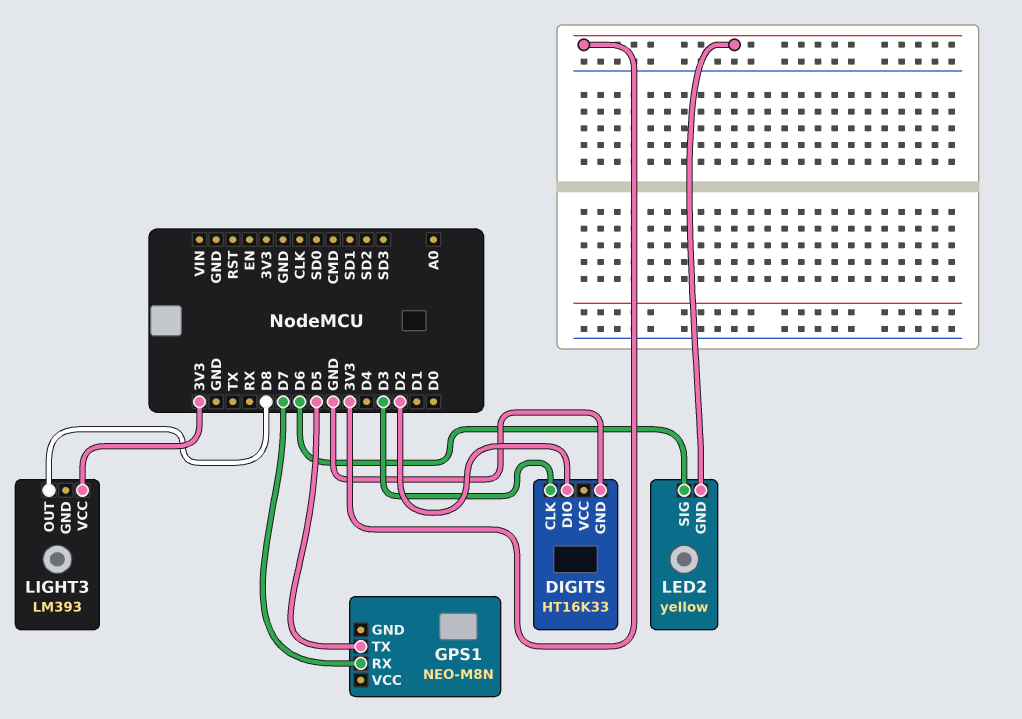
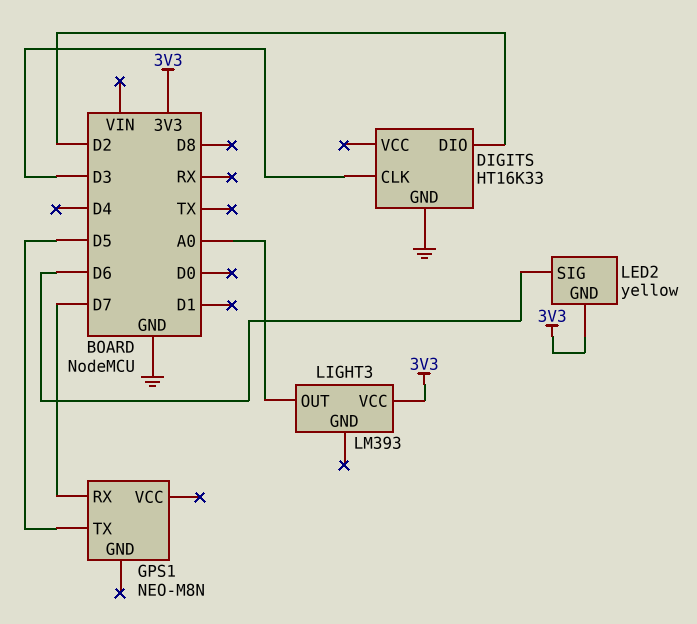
LIGHT3 pin OUT: D8 -> A0

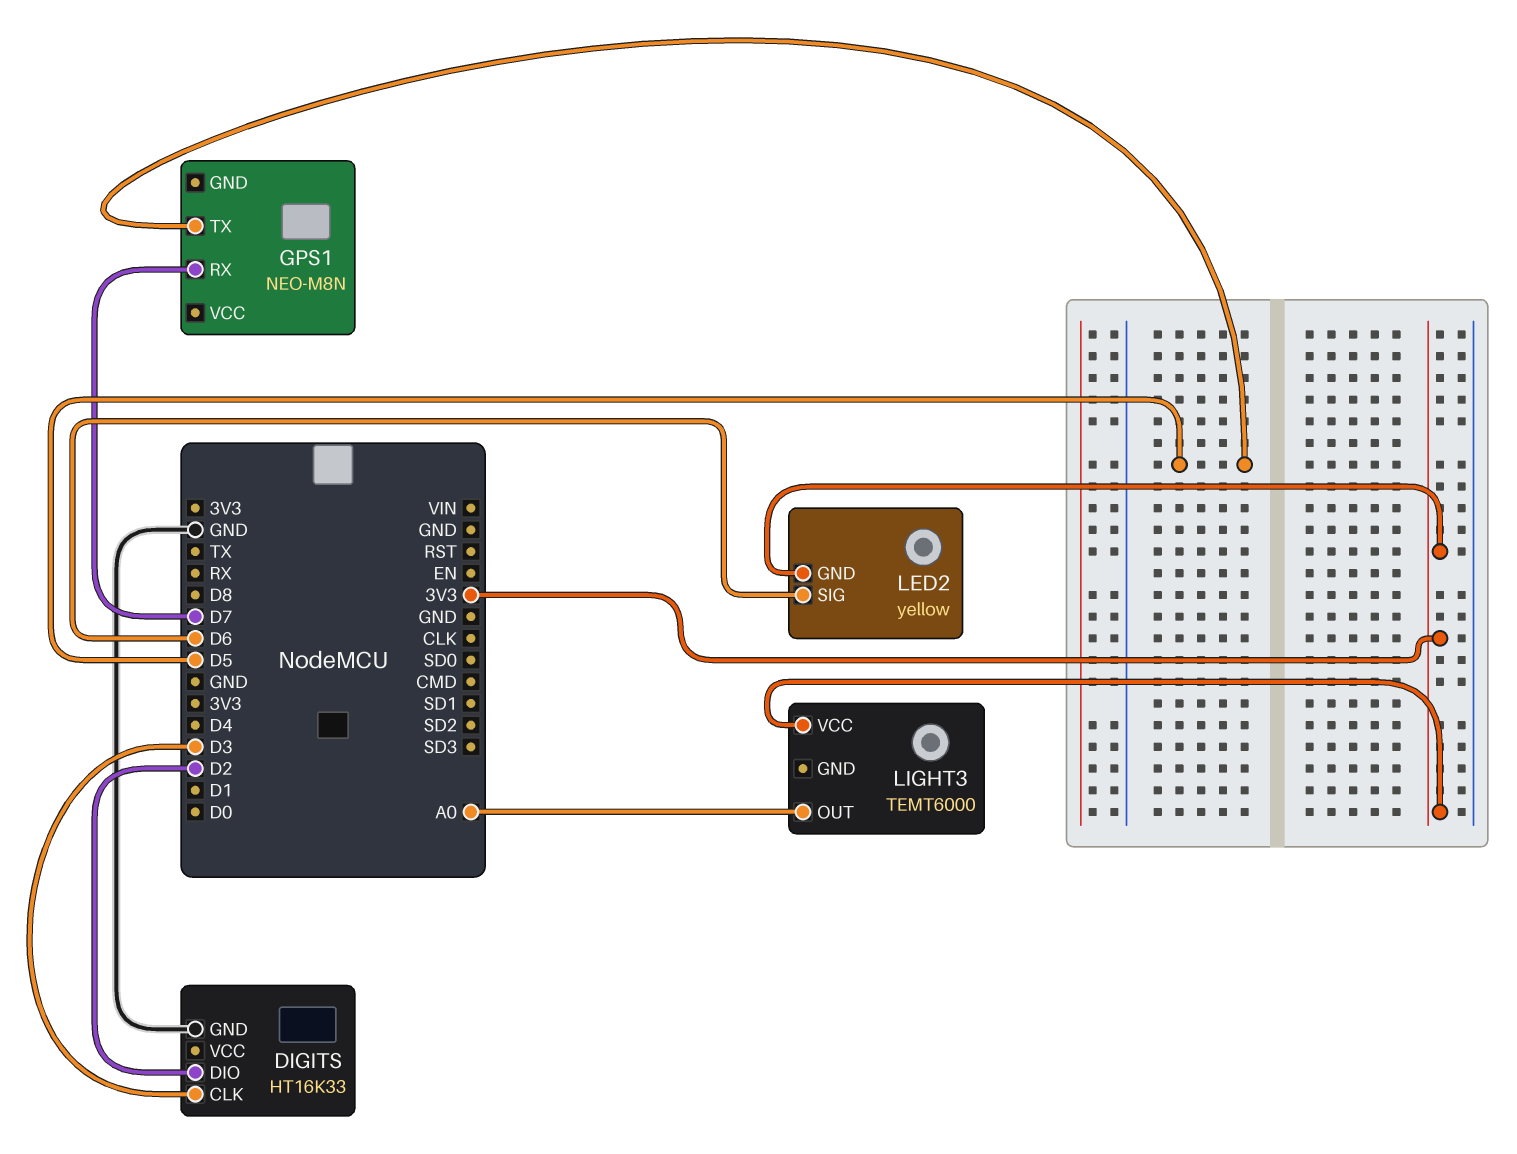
LIGHT3: LM393 -> TEMT6000

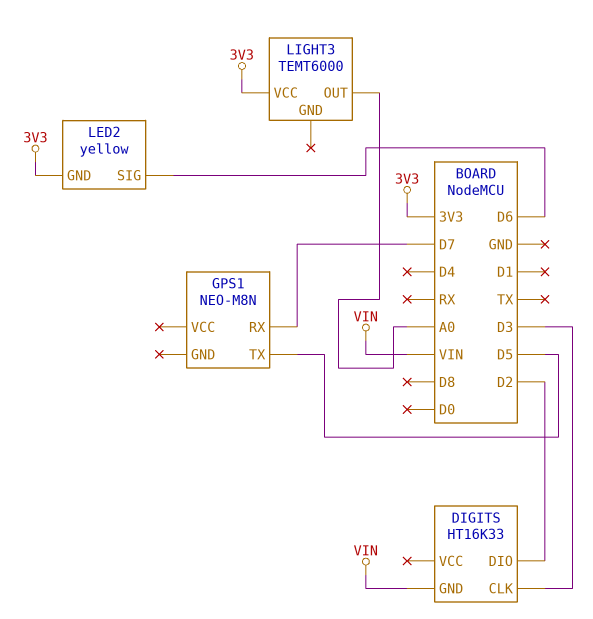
DIGITS pin GND: GND -> VIN

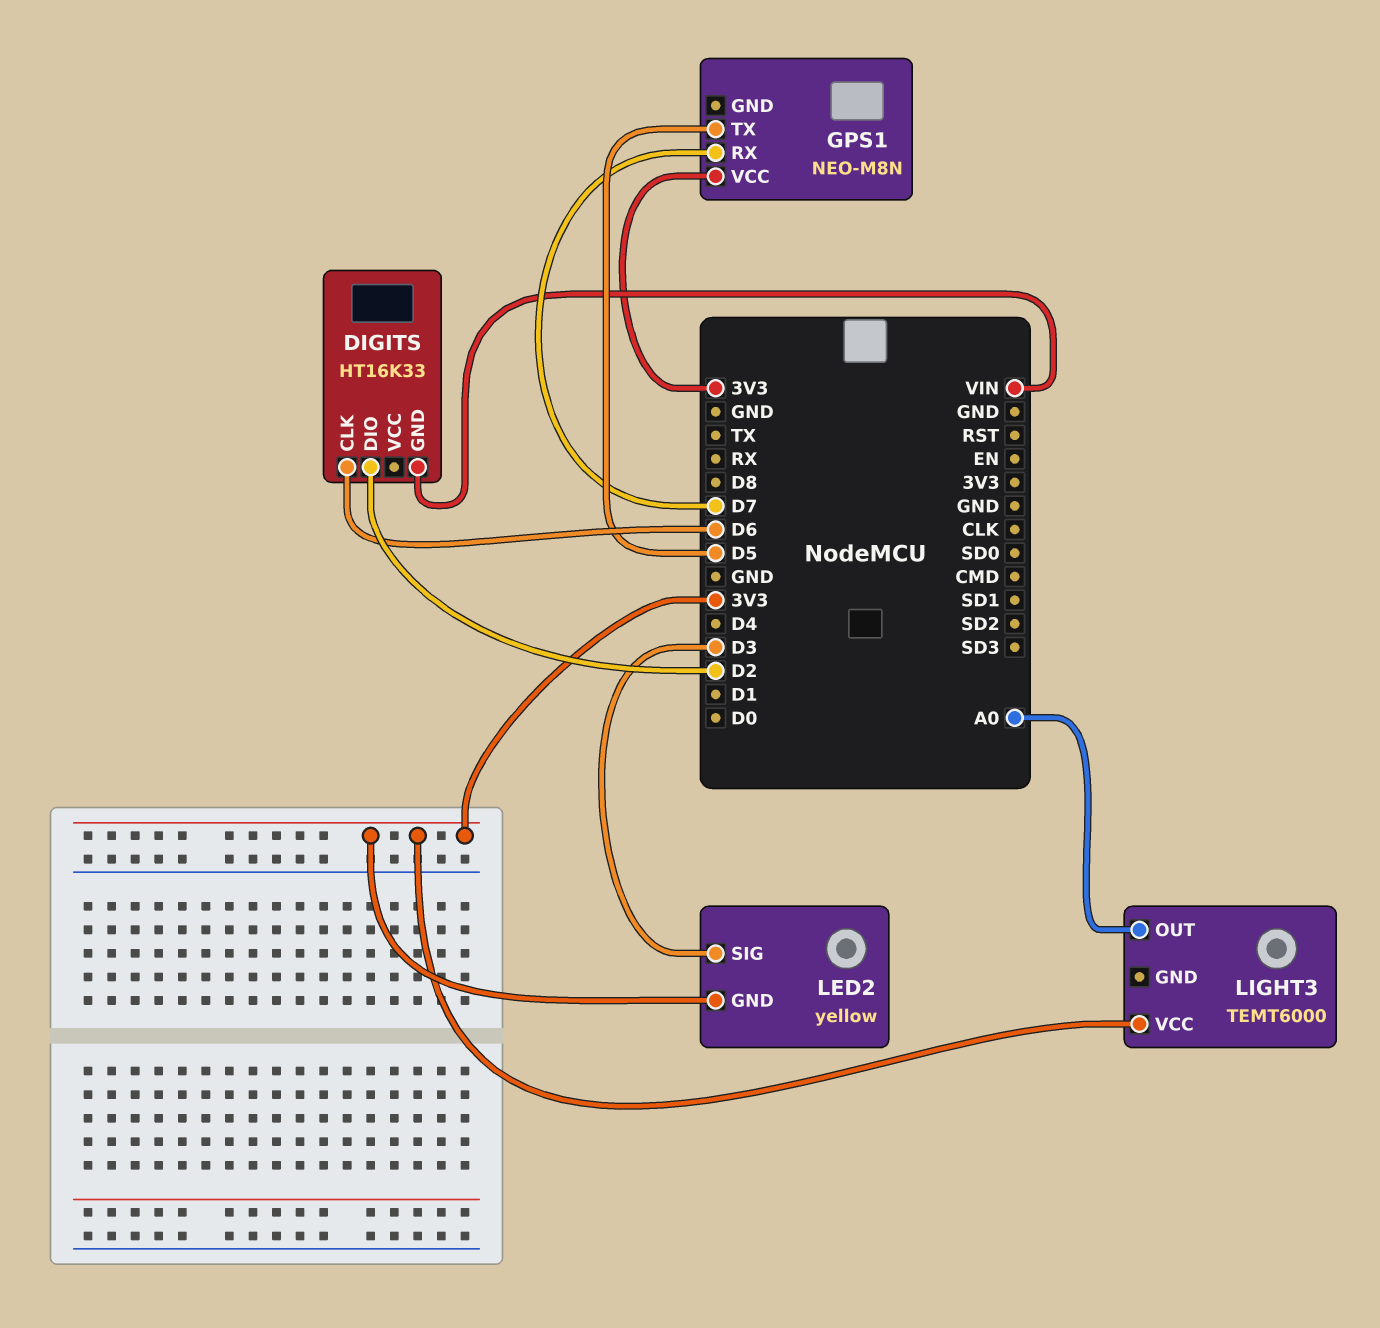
DIGITS pin CLK: D3 -> D6
GPS1 pin VCC: none -> 3V3
LED2 pin SIG: D6 -> D3

